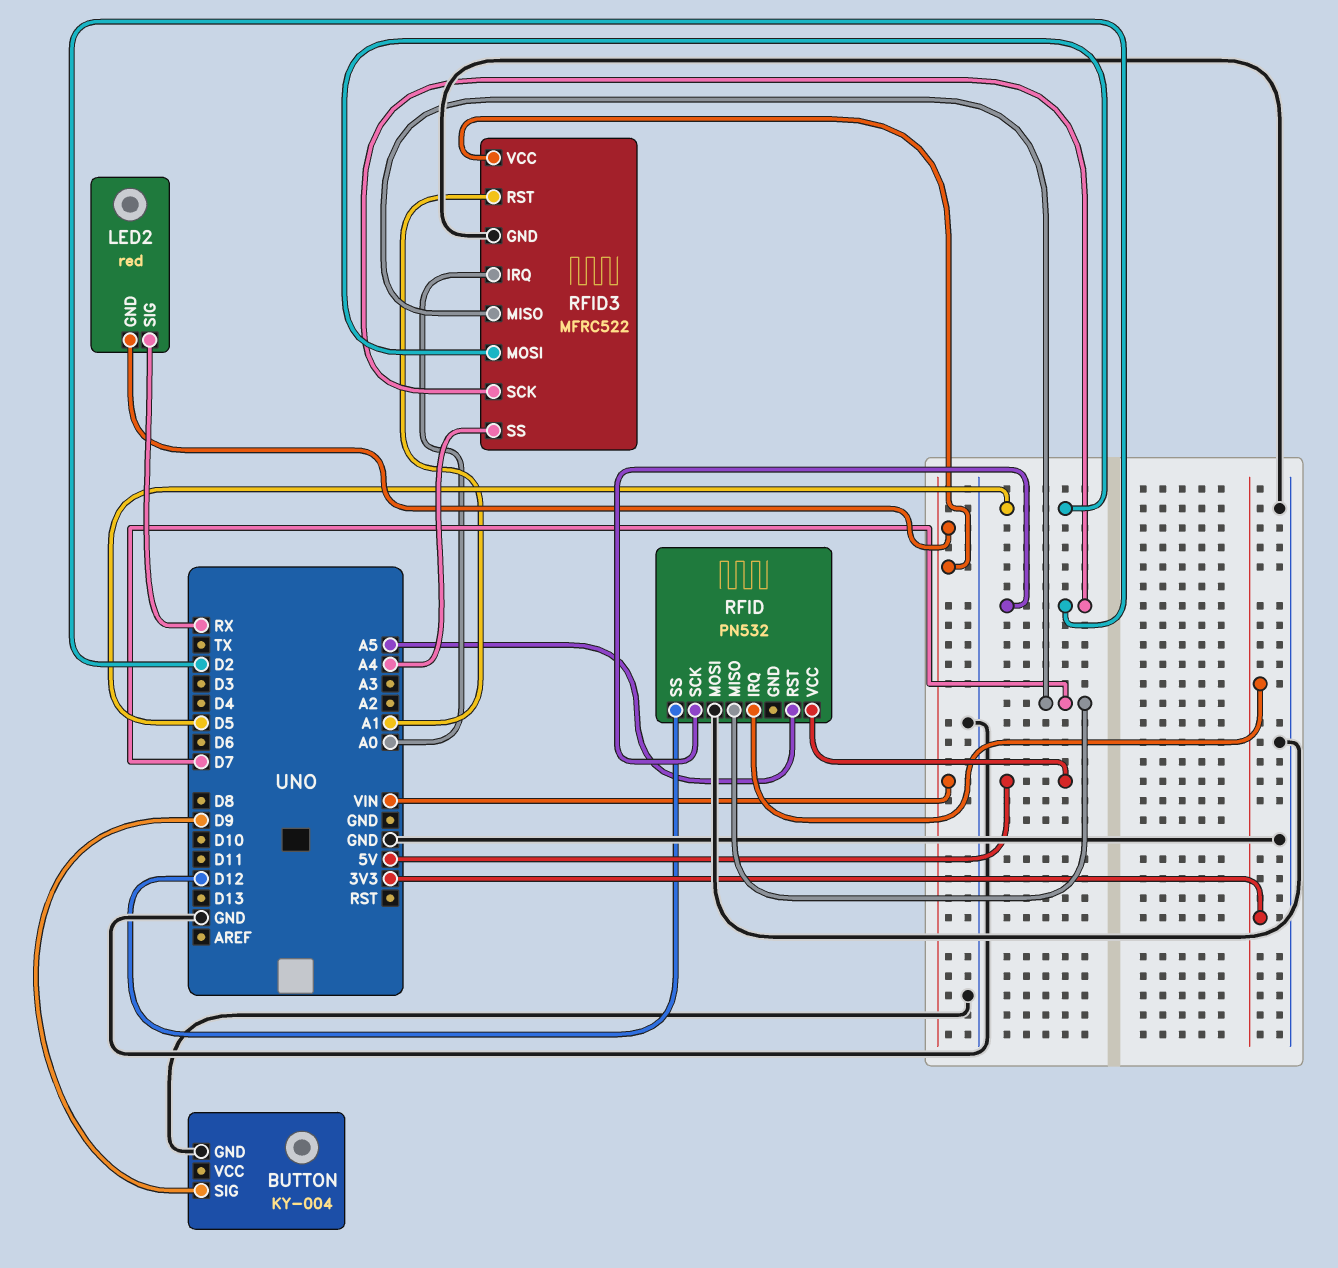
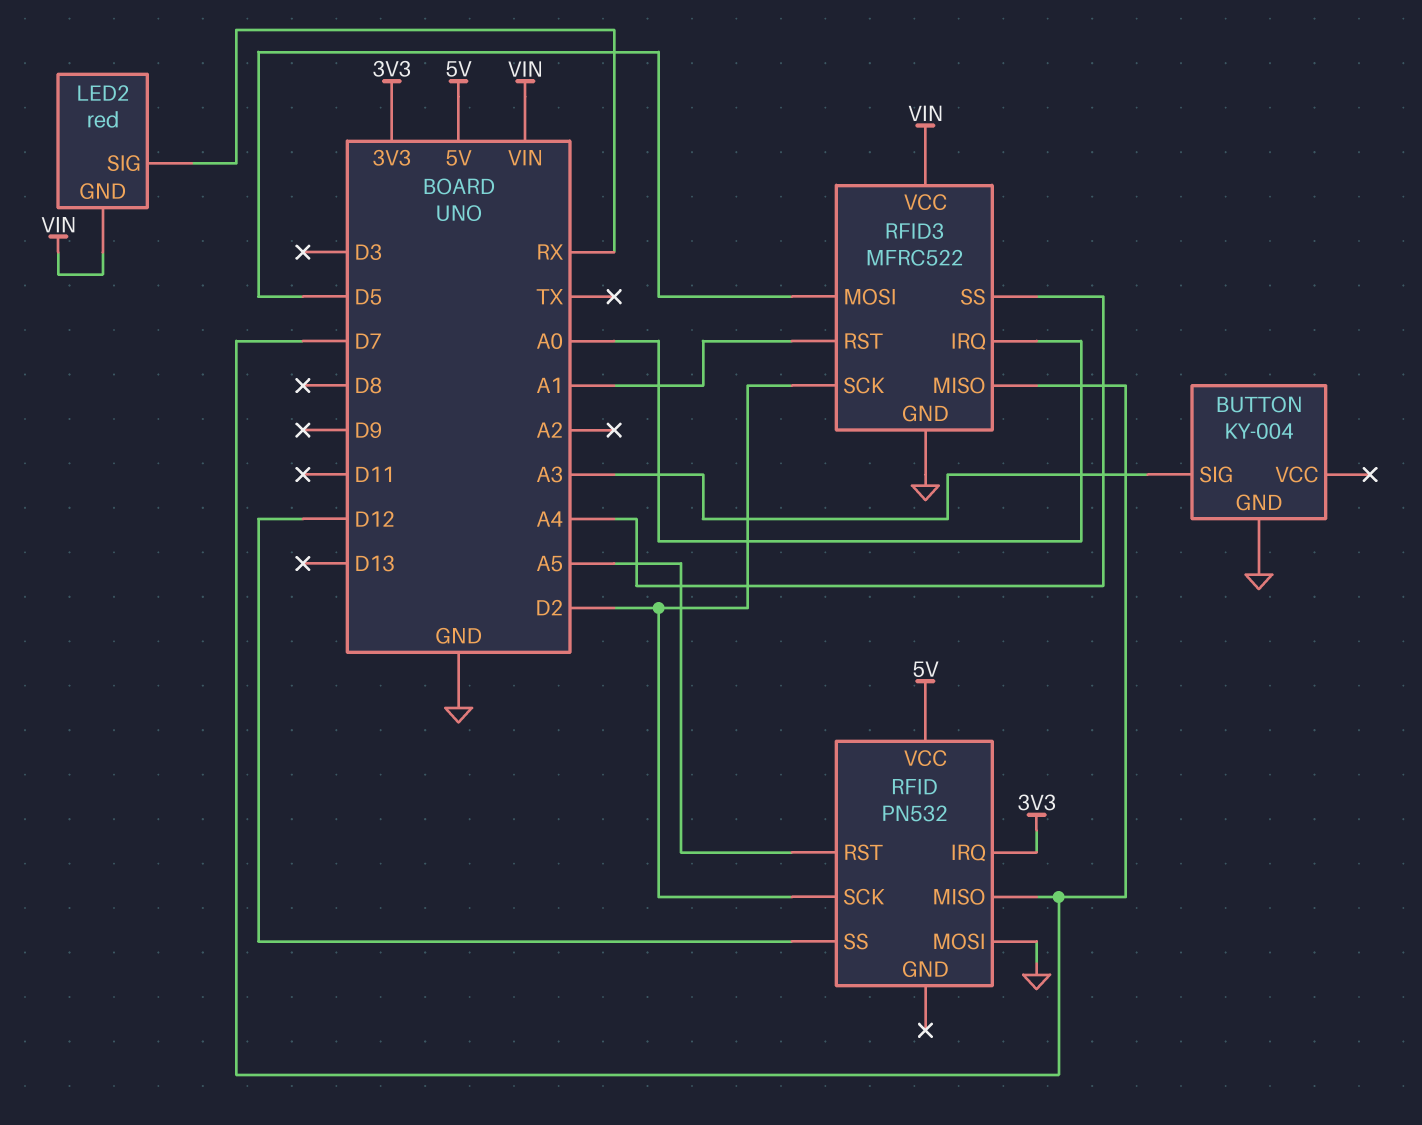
BUTTON pin SIG: D9 -> A3

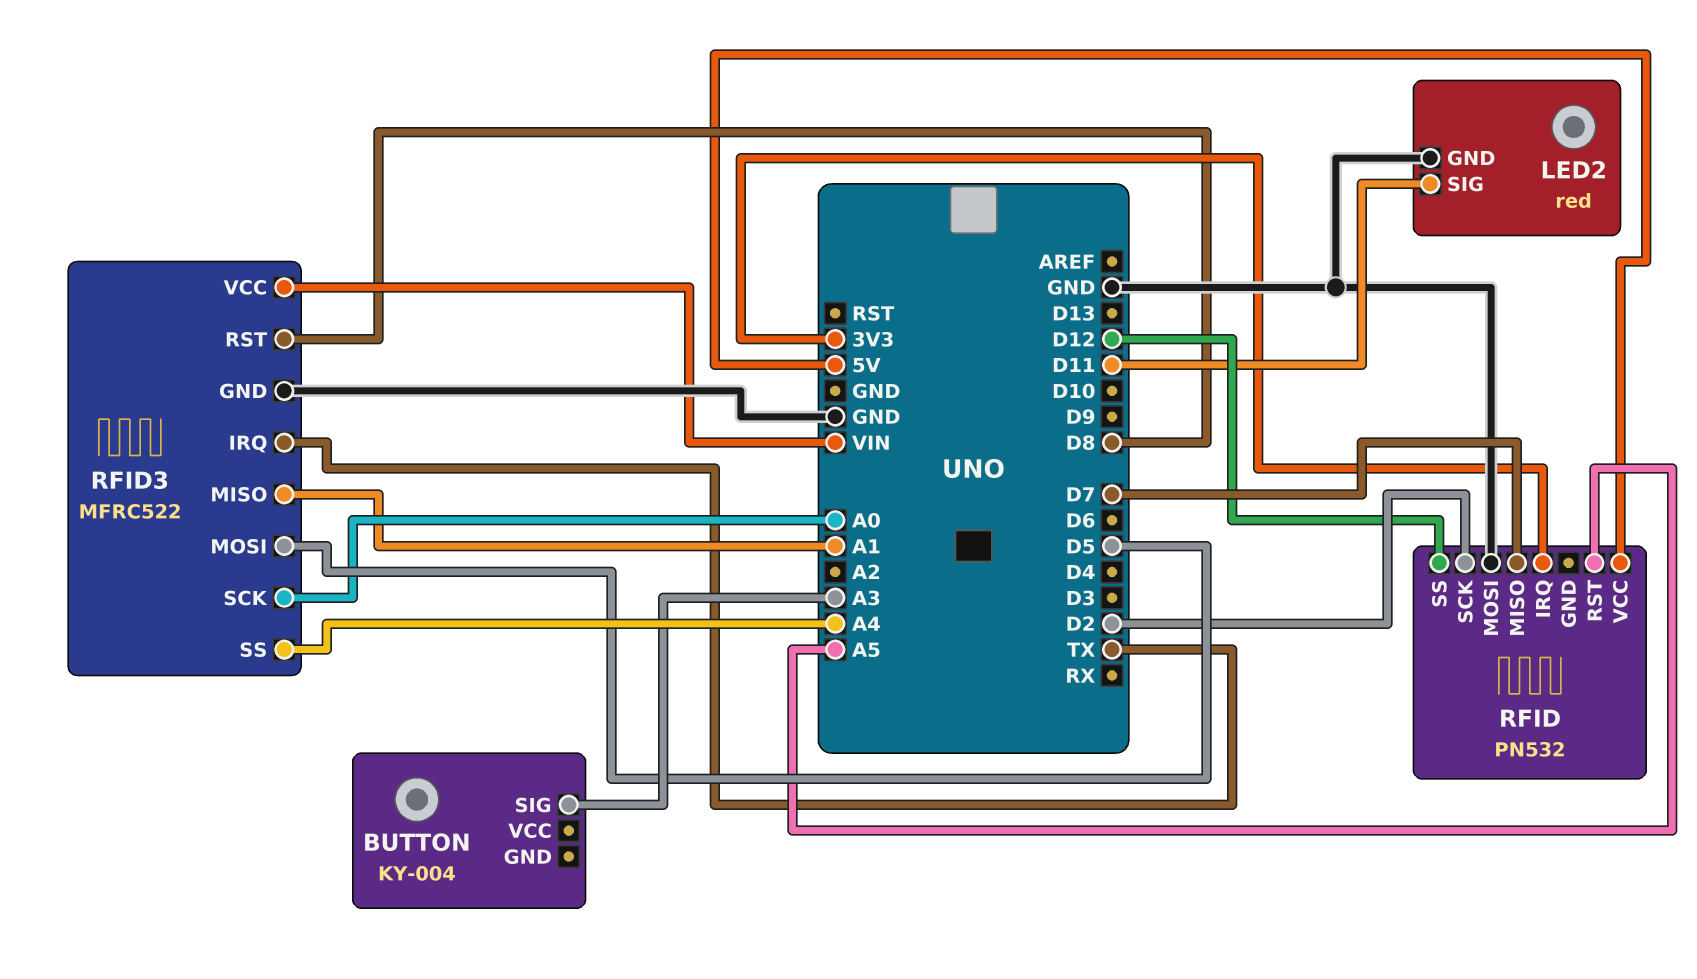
BUTTON pin GND: GND -> none
LED2 pin GND: VIN -> GND
LED2 pin SIG: RX -> D11
RFID3 pin IRQ: A0 -> TX
RFID3 pin MISO: D7 -> A1
RFID3 pin RST: A1 -> D8
RFID3 pin SCK: D2 -> A0

